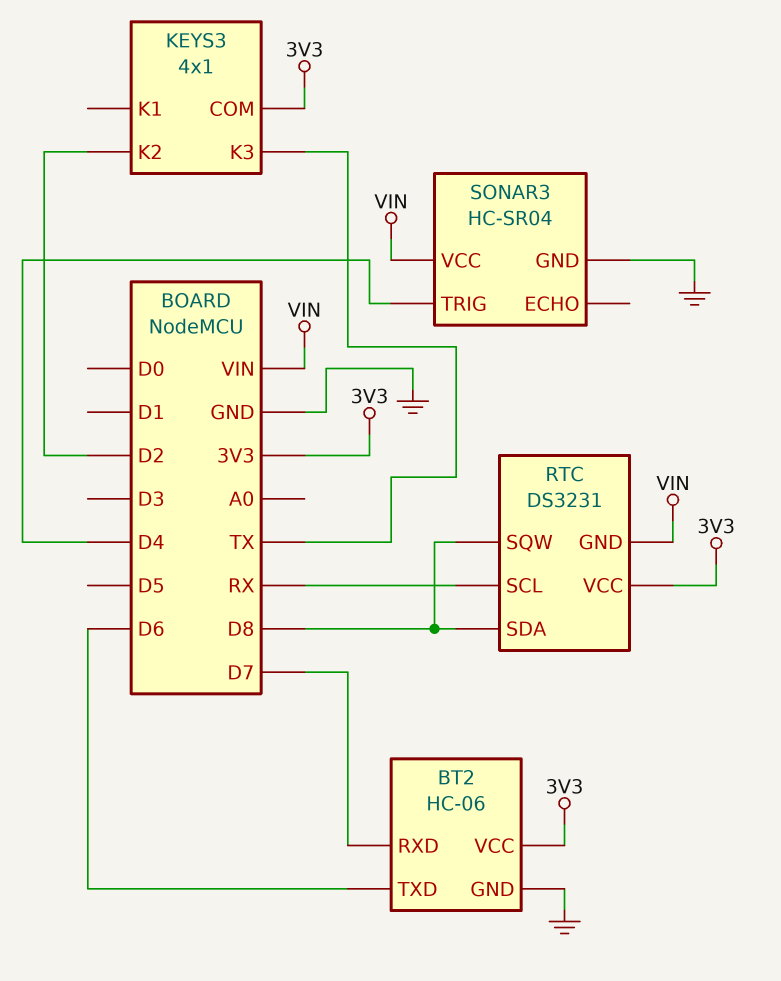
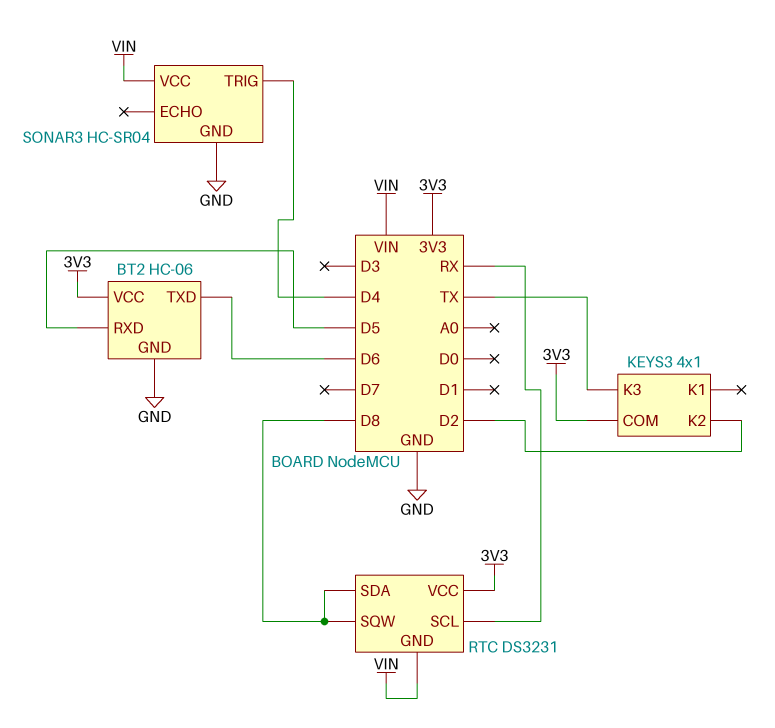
BT2 pin RXD: D7 -> D5

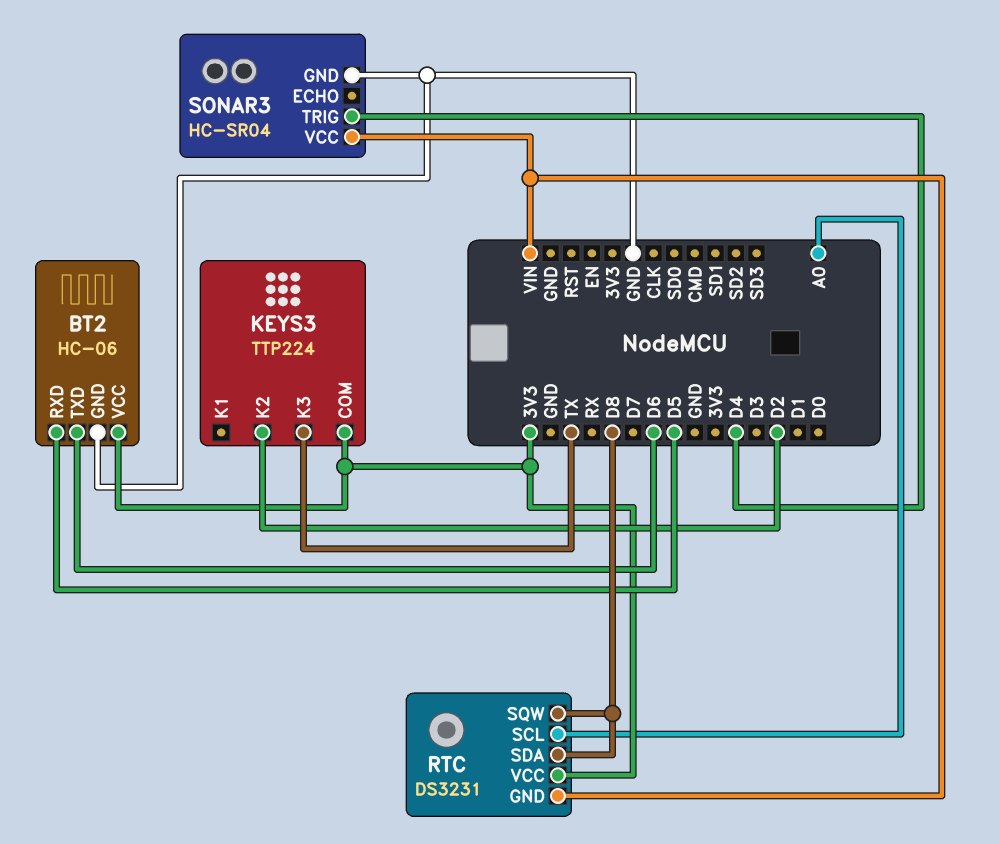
KEYS3: 4x1 -> TTP224
RTC pin SCL: RX -> A0

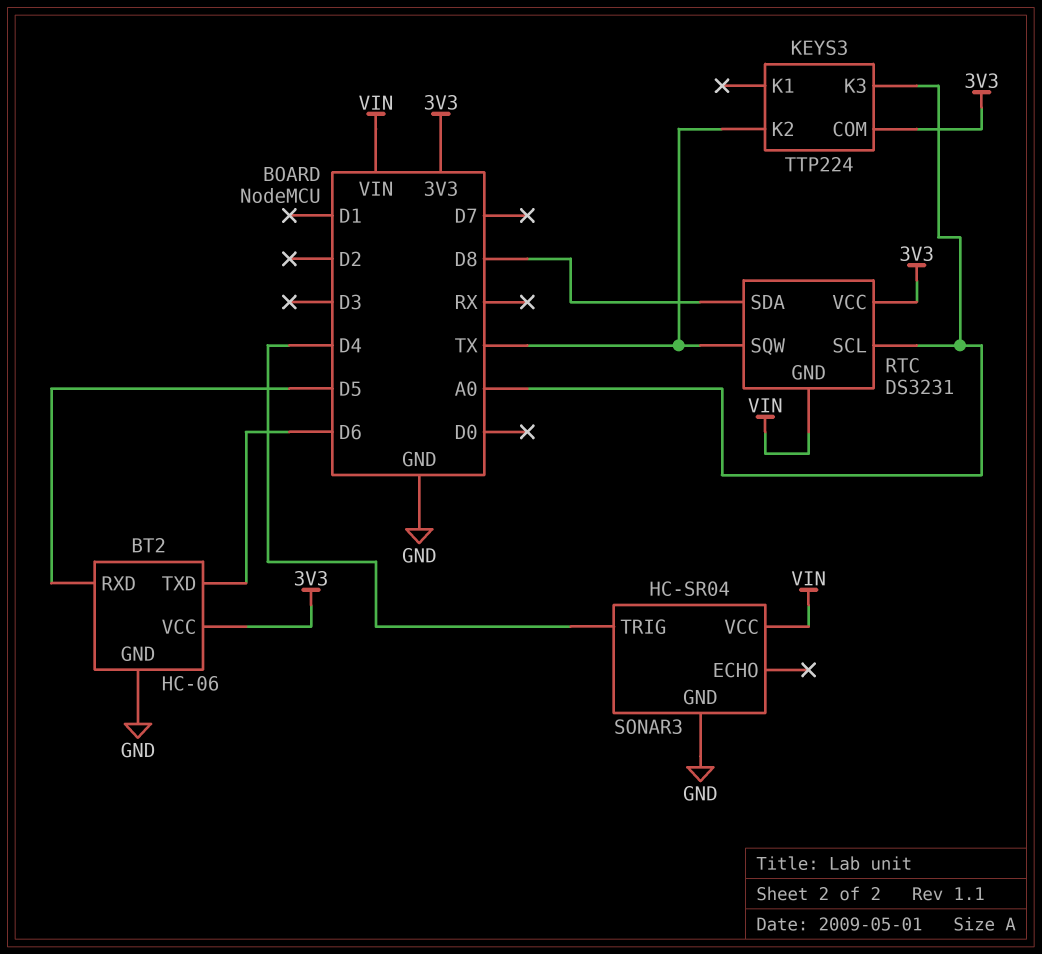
KEYS3 pin K2: D2 -> TX
KEYS3 pin K3: TX -> A0
RTC pin SQW: D8 -> TX

